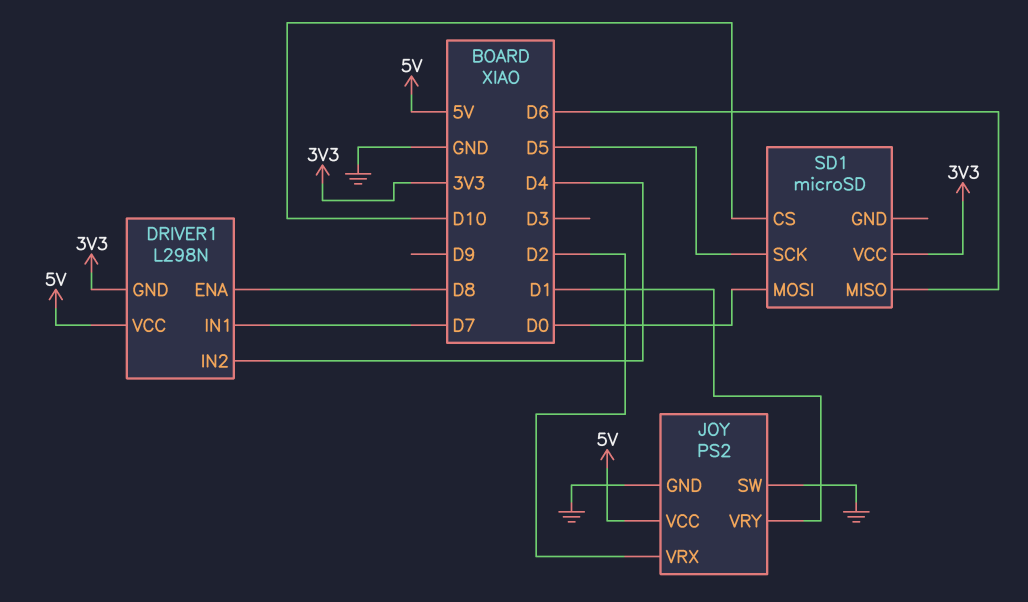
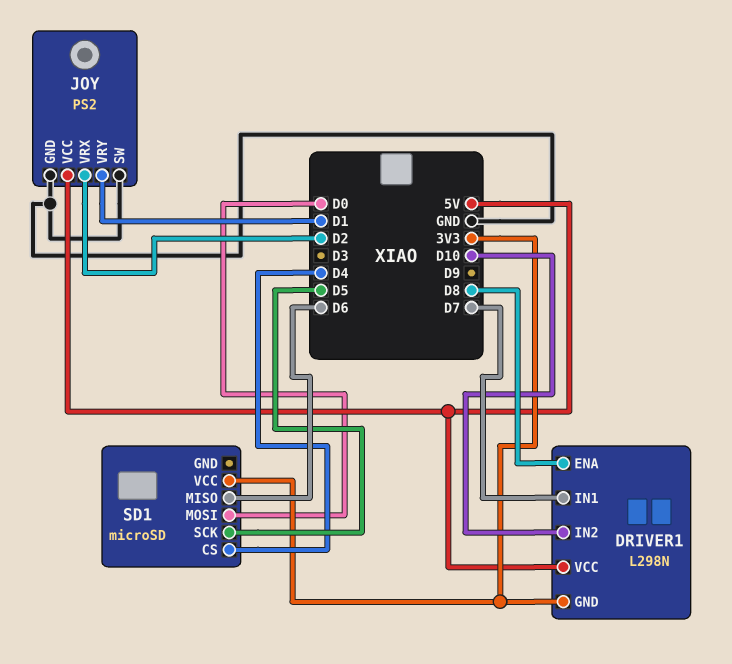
DRIVER1 pin IN2: D4 -> D10
SD1 pin CS: D10 -> D4

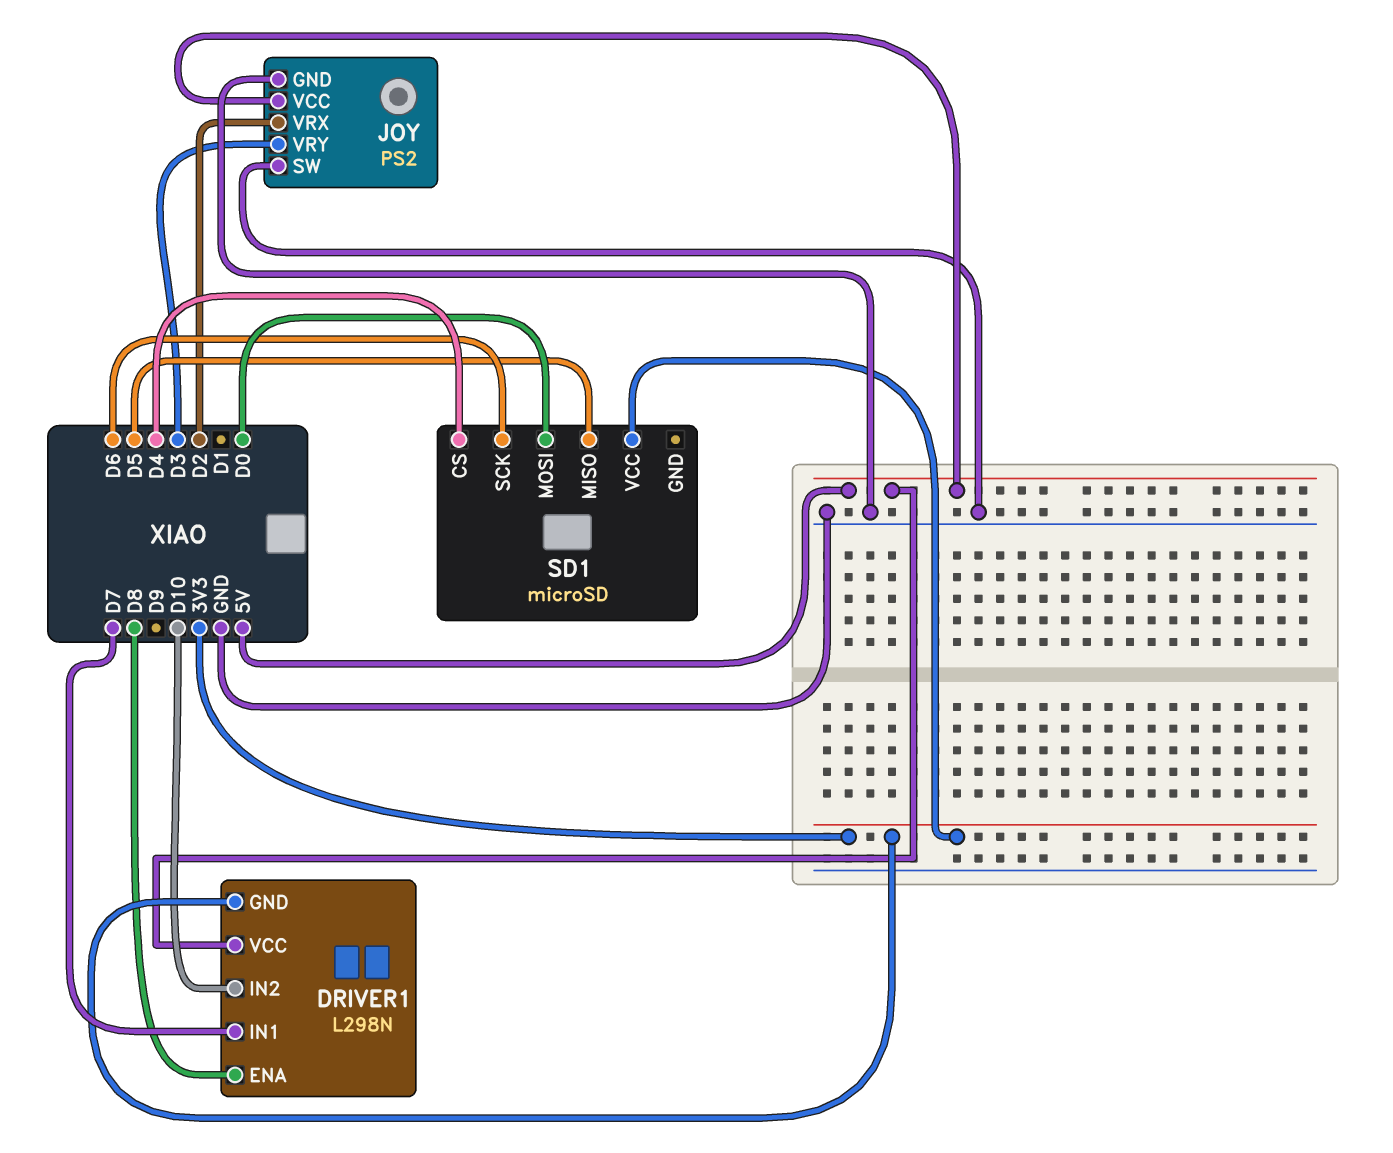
JOY pin VRY: D1 -> D3
SD1 pin MISO: D6 -> D5
SD1 pin SCK: D5 -> D6

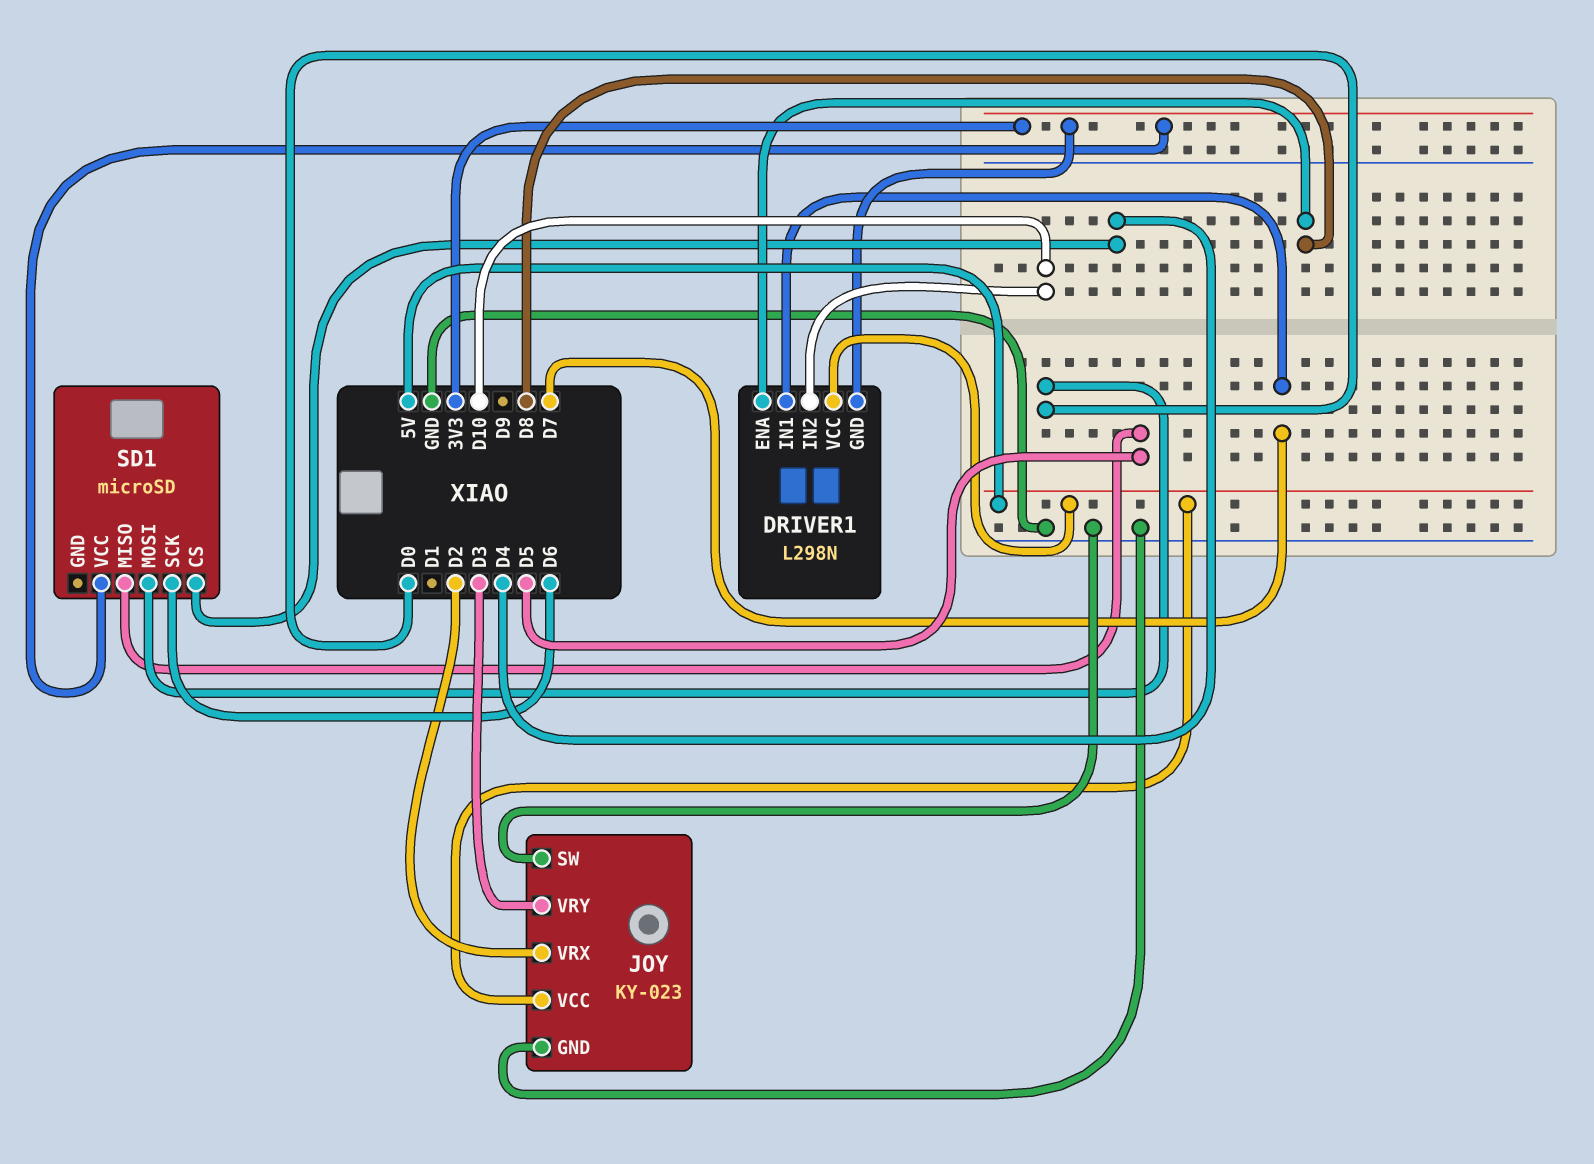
JOY: PS2 -> KY-023

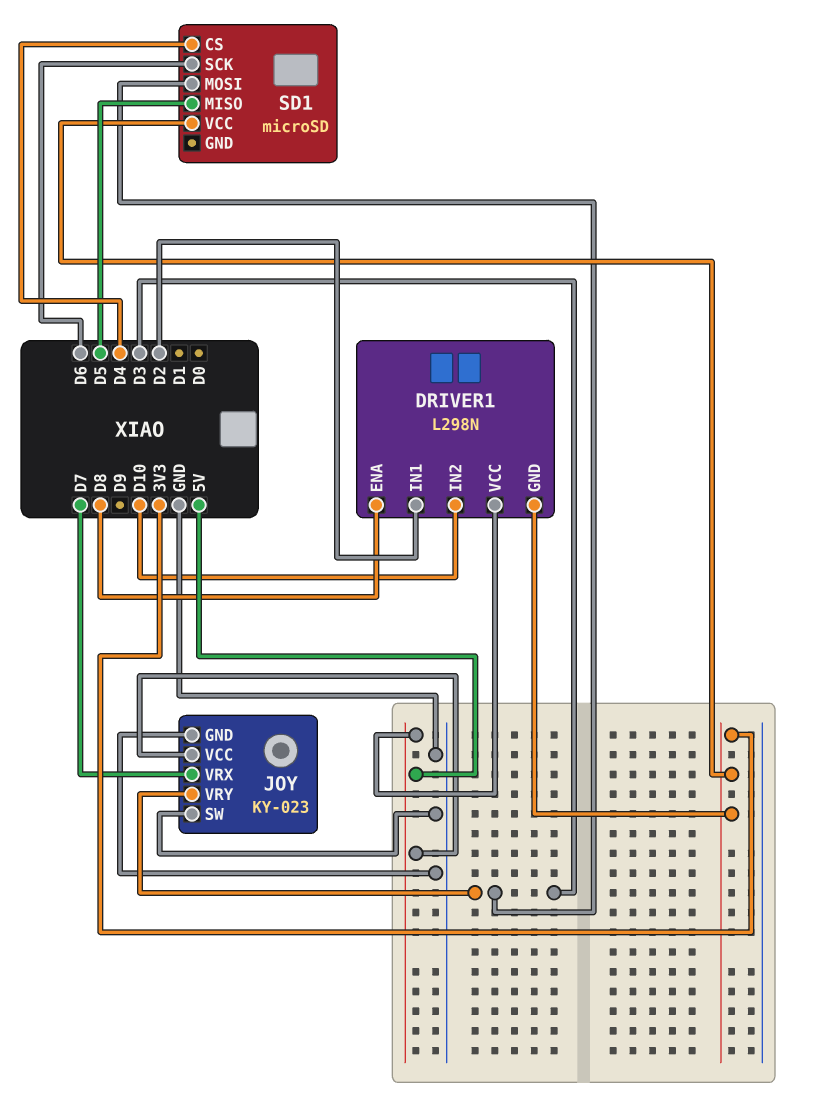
DRIVER1 pin IN1: D7 -> D2
JOY pin VRX: D2 -> D7
SD1 pin MOSI: D0 -> D3

